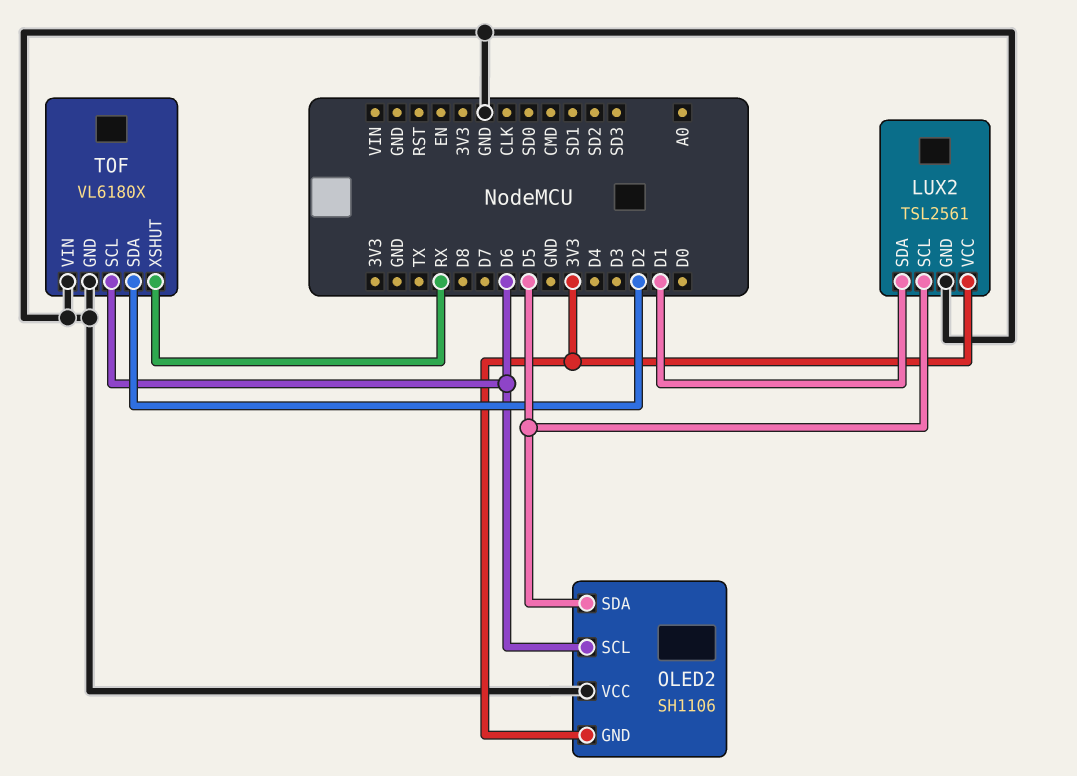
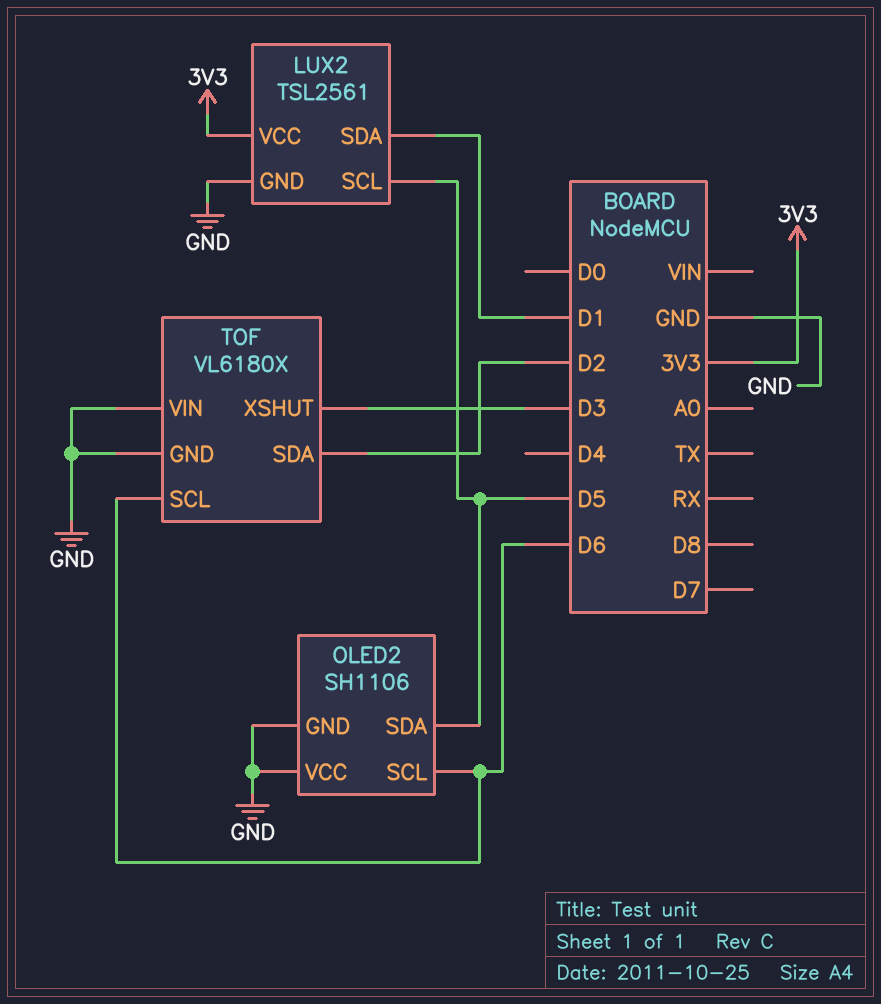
OLED2 pin GND: 3V3 -> GND
TOF pin XSHUT: RX -> D3

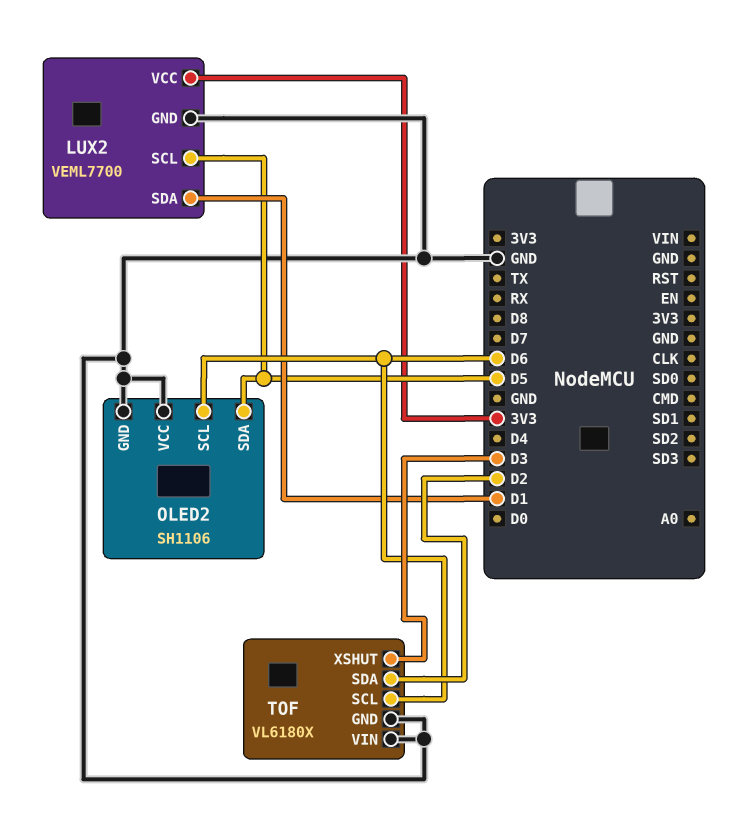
LUX2: TSL2561 -> VEML7700

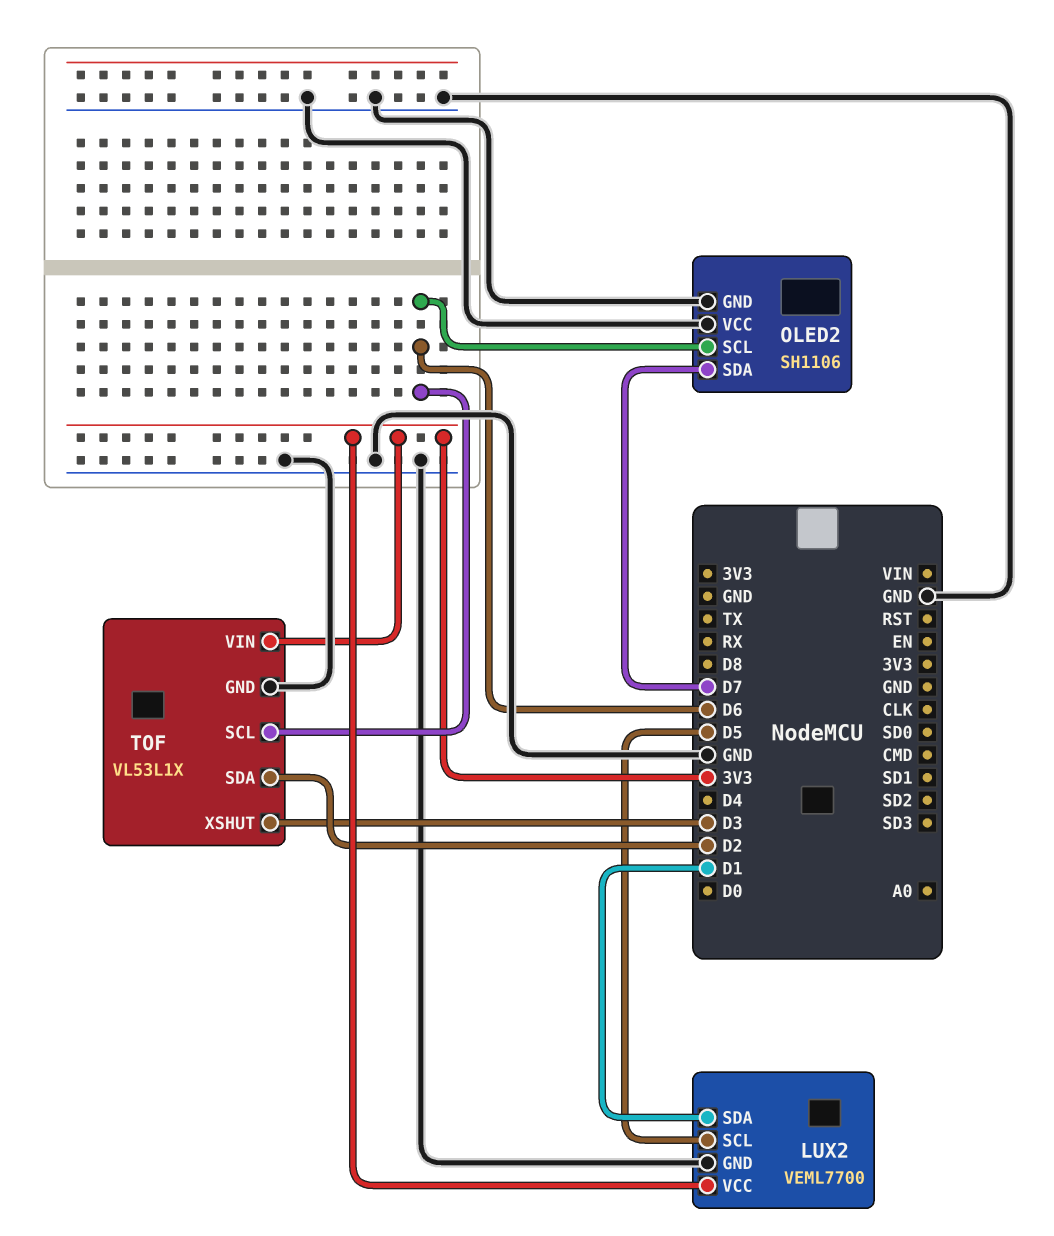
OLED2 pin SDA: D5 -> D7
TOF: VL6180X -> VL53L1X
TOF pin VIN: GND -> 3V3

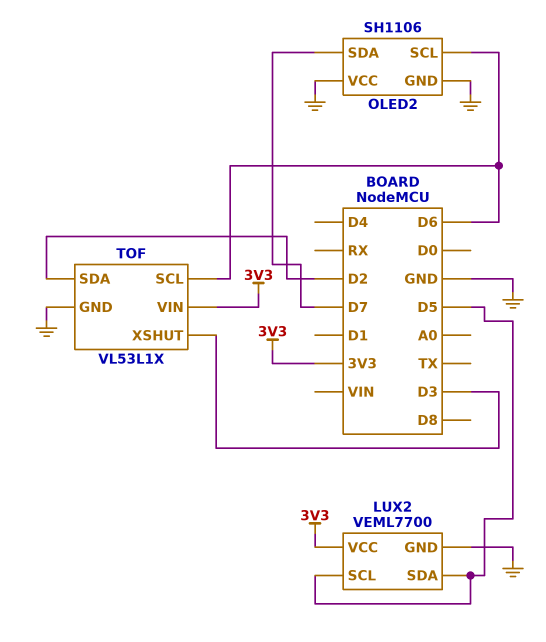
LUX2 pin SDA: D1 -> D5

